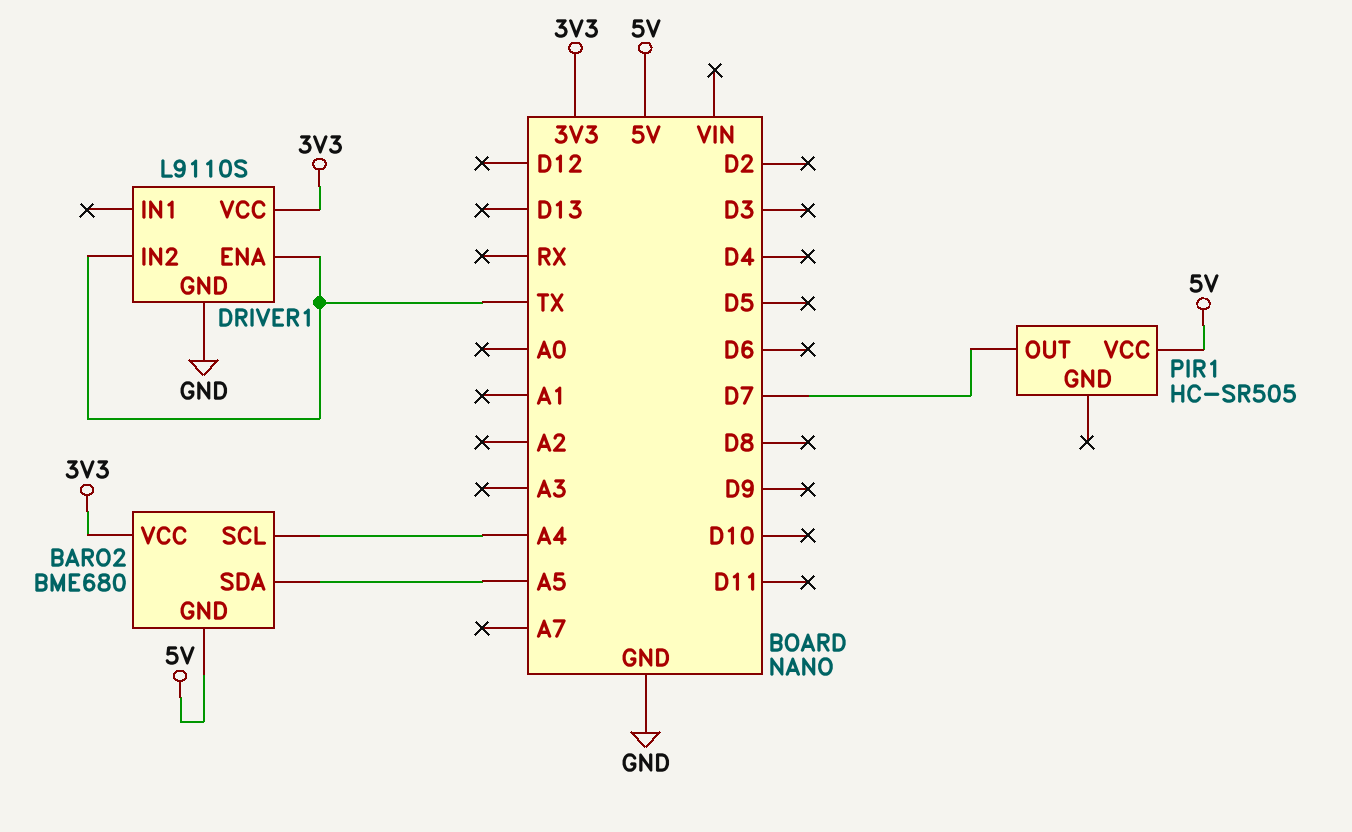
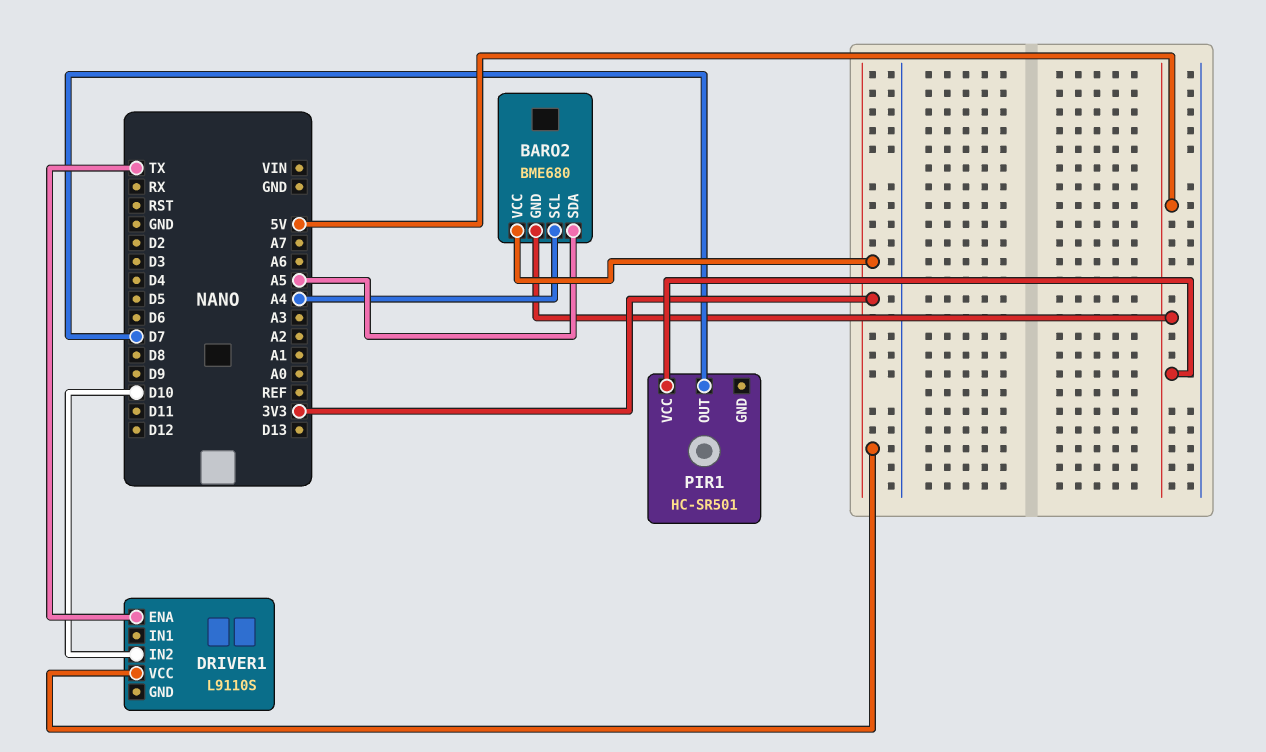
DRIVER1 pin GND: GND -> none
DRIVER1 pin IN2: TX -> D10
PIR1: HC-SR505 -> HC-SR501

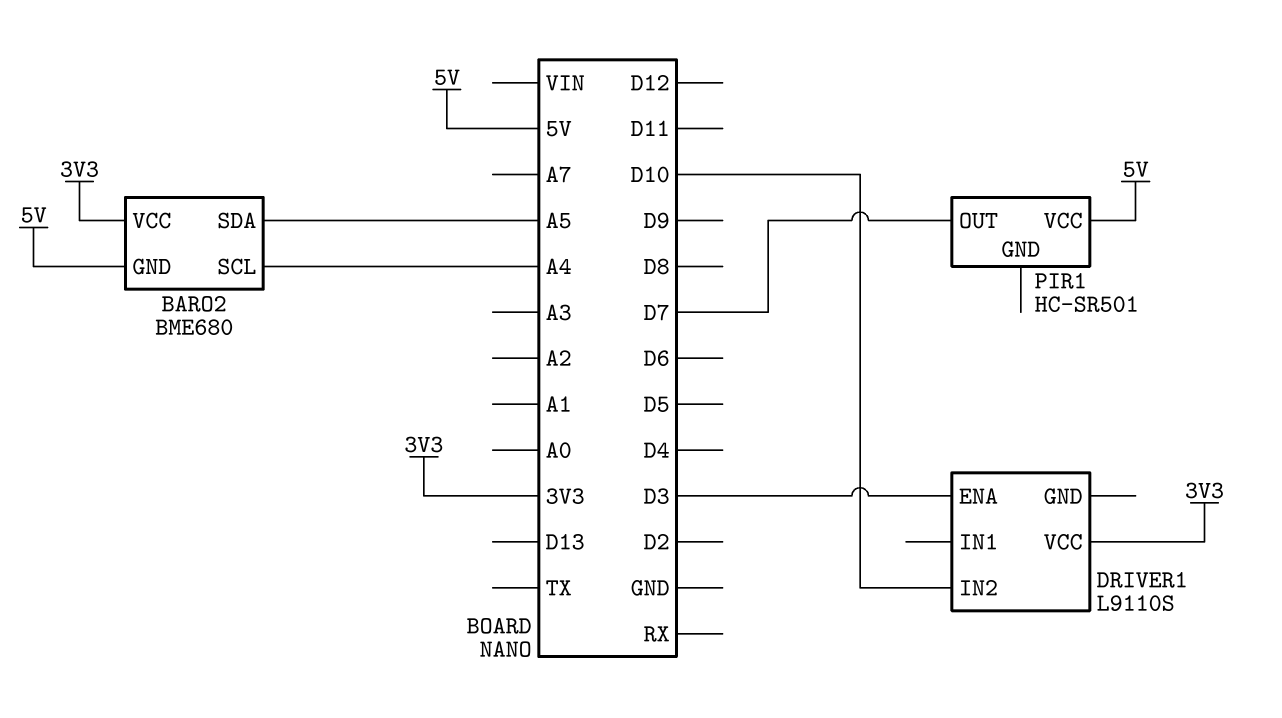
DRIVER1 pin ENA: TX -> D3

